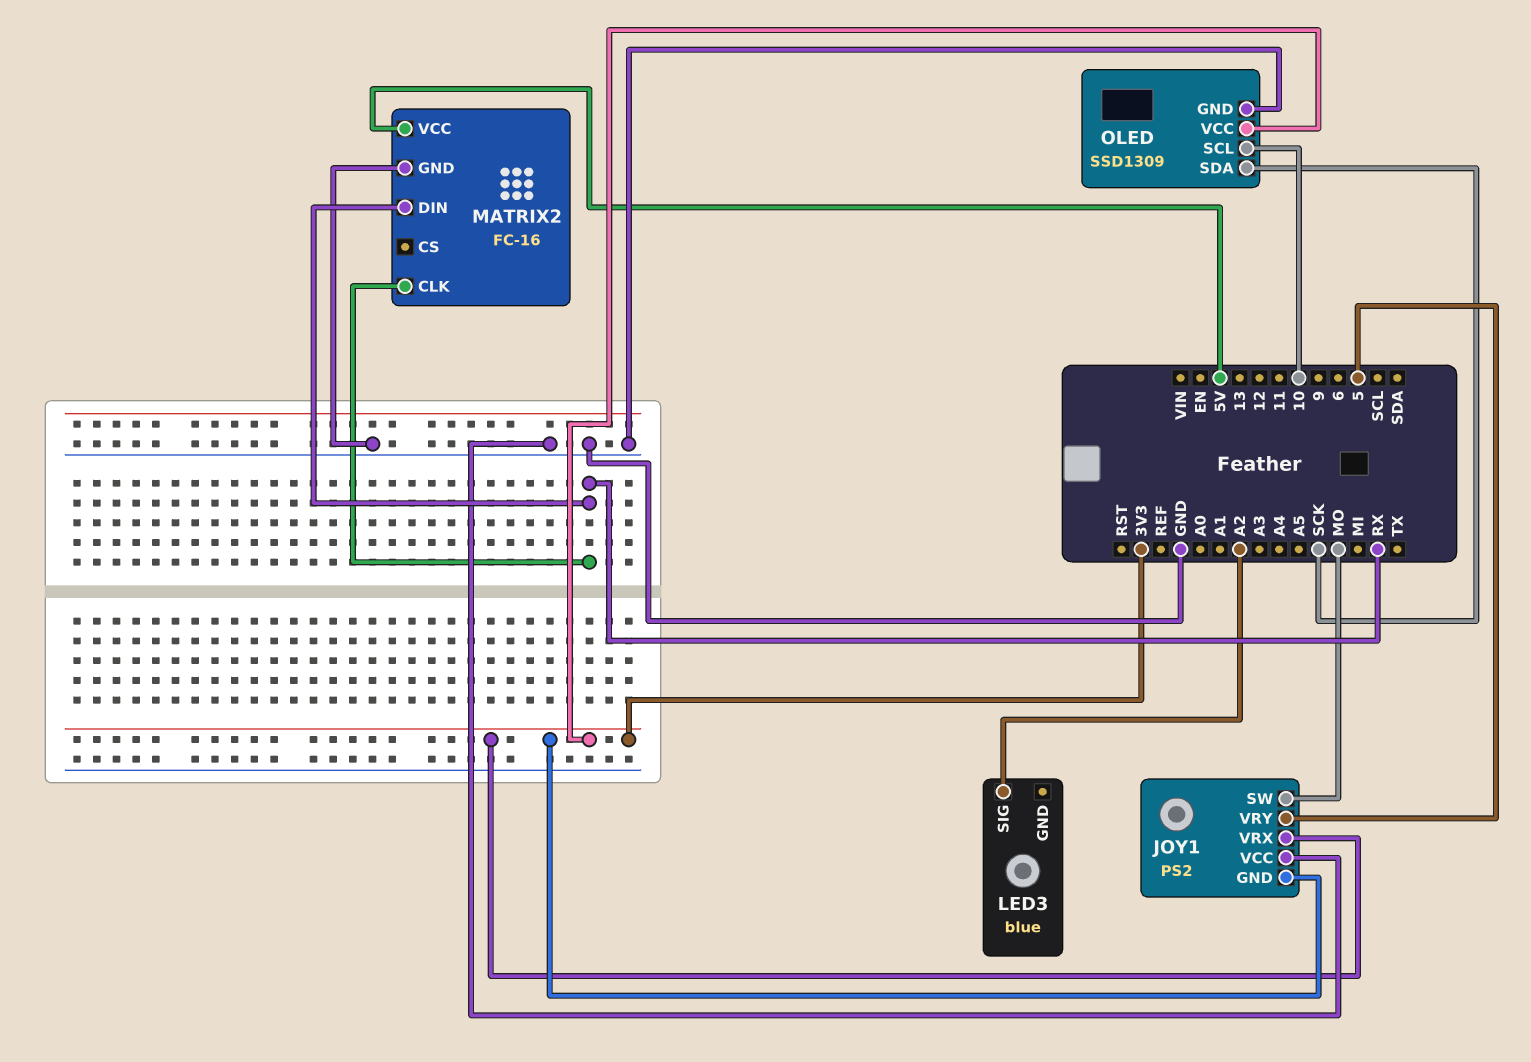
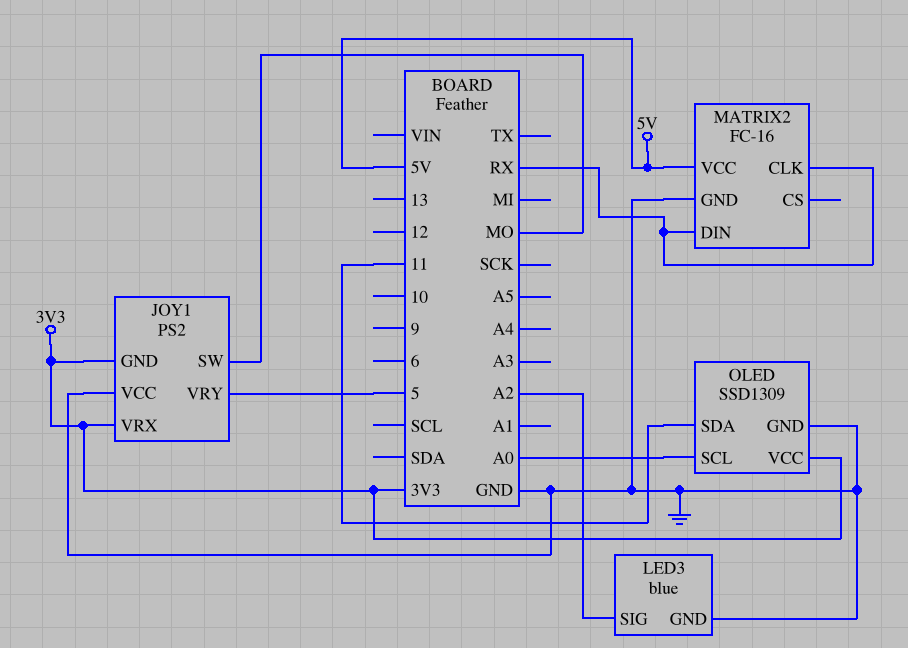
LED3 pin GND: none -> GND
OLED pin SCL: 10 -> A0
OLED pin SDA: SCK -> 11

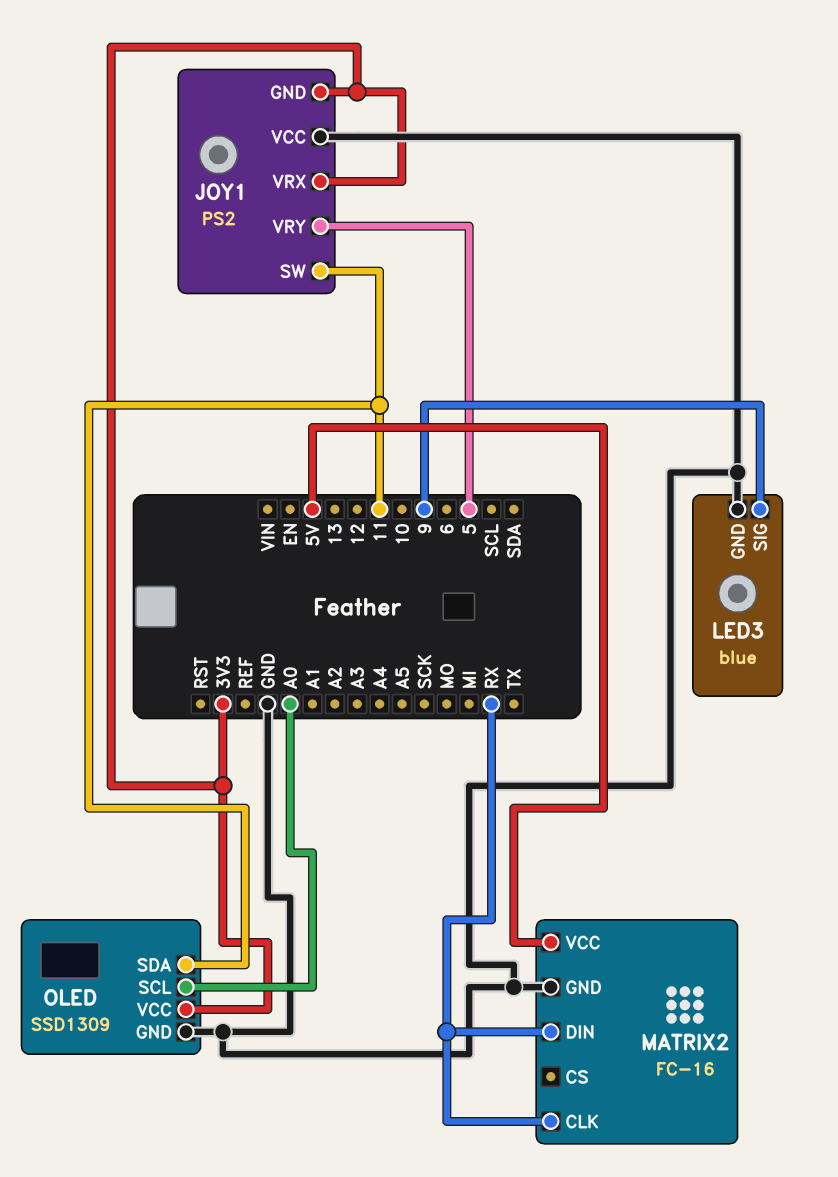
JOY1 pin SW: MO -> 11
LED3 pin SIG: A2 -> 9

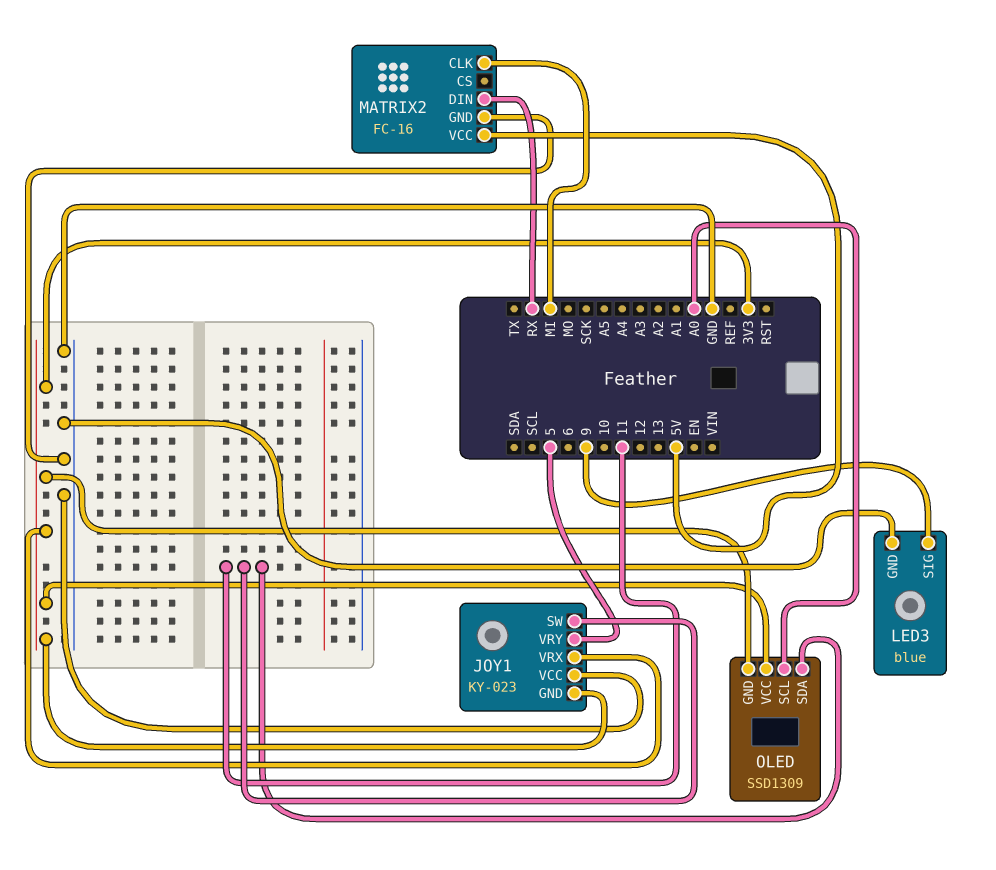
JOY1: PS2 -> KY-023
MATRIX2 pin CLK: RX -> MI
OLED pin GND: GND -> 3V3

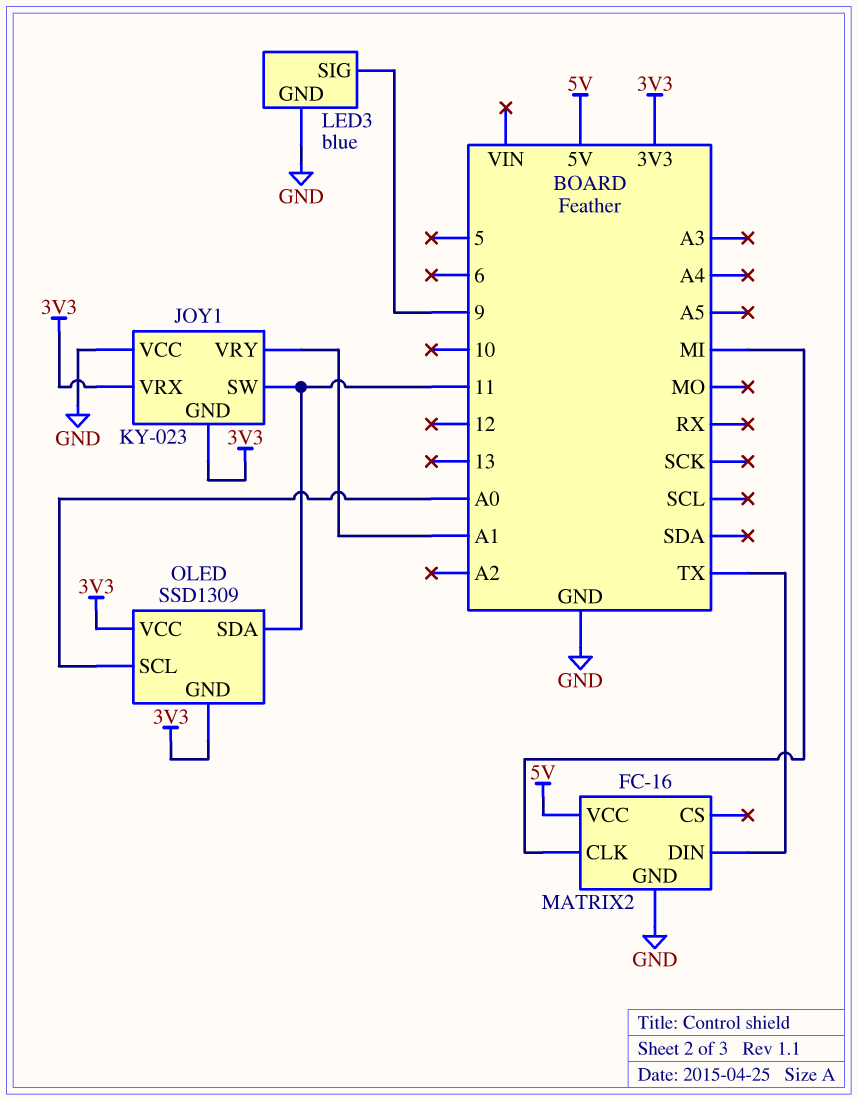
JOY1 pin VRY: 5 -> A1
MATRIX2 pin DIN: RX -> TX

